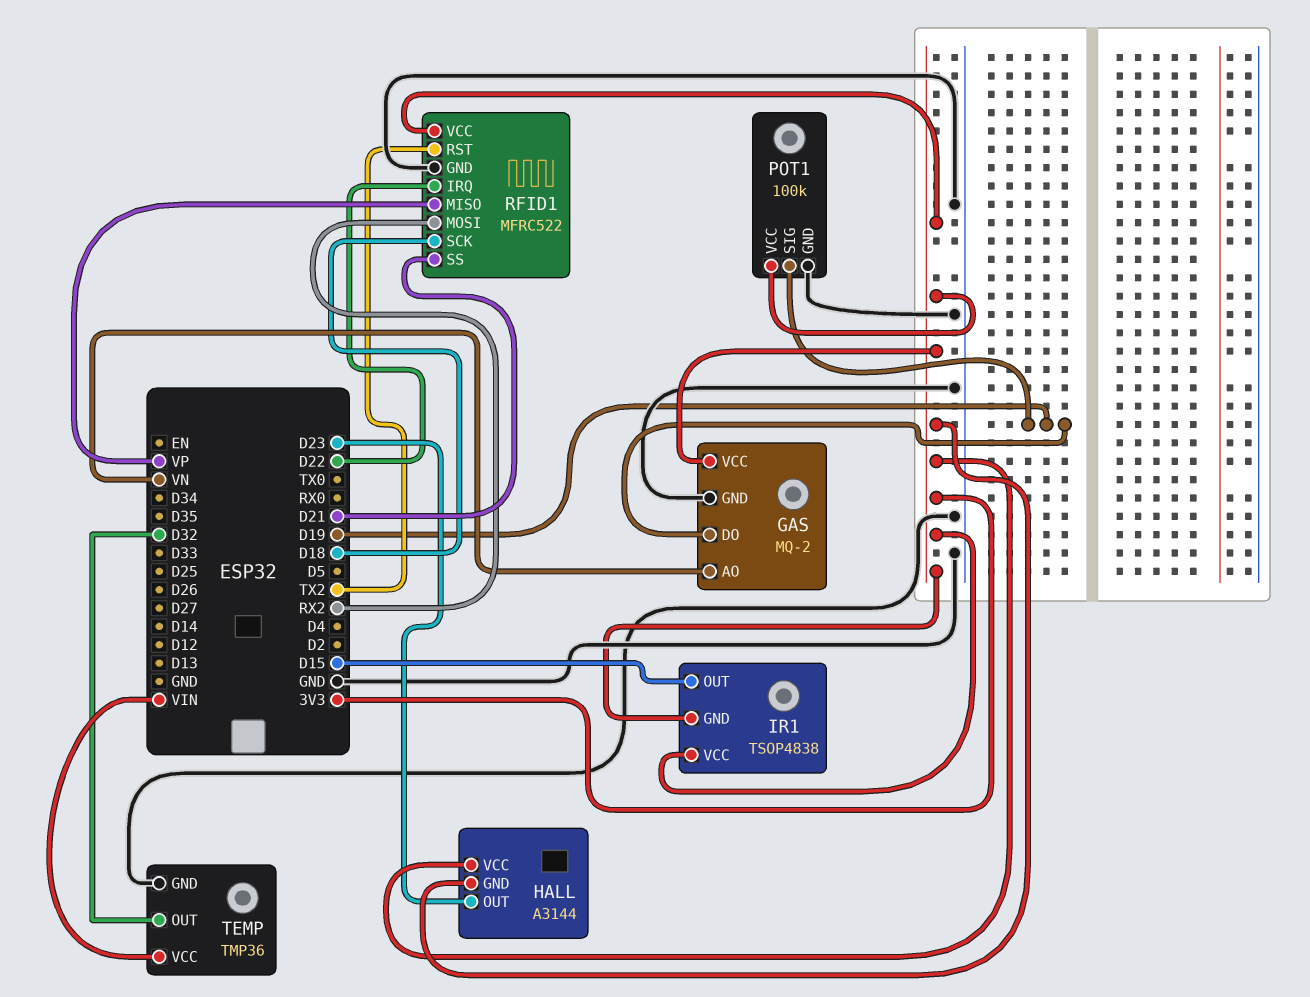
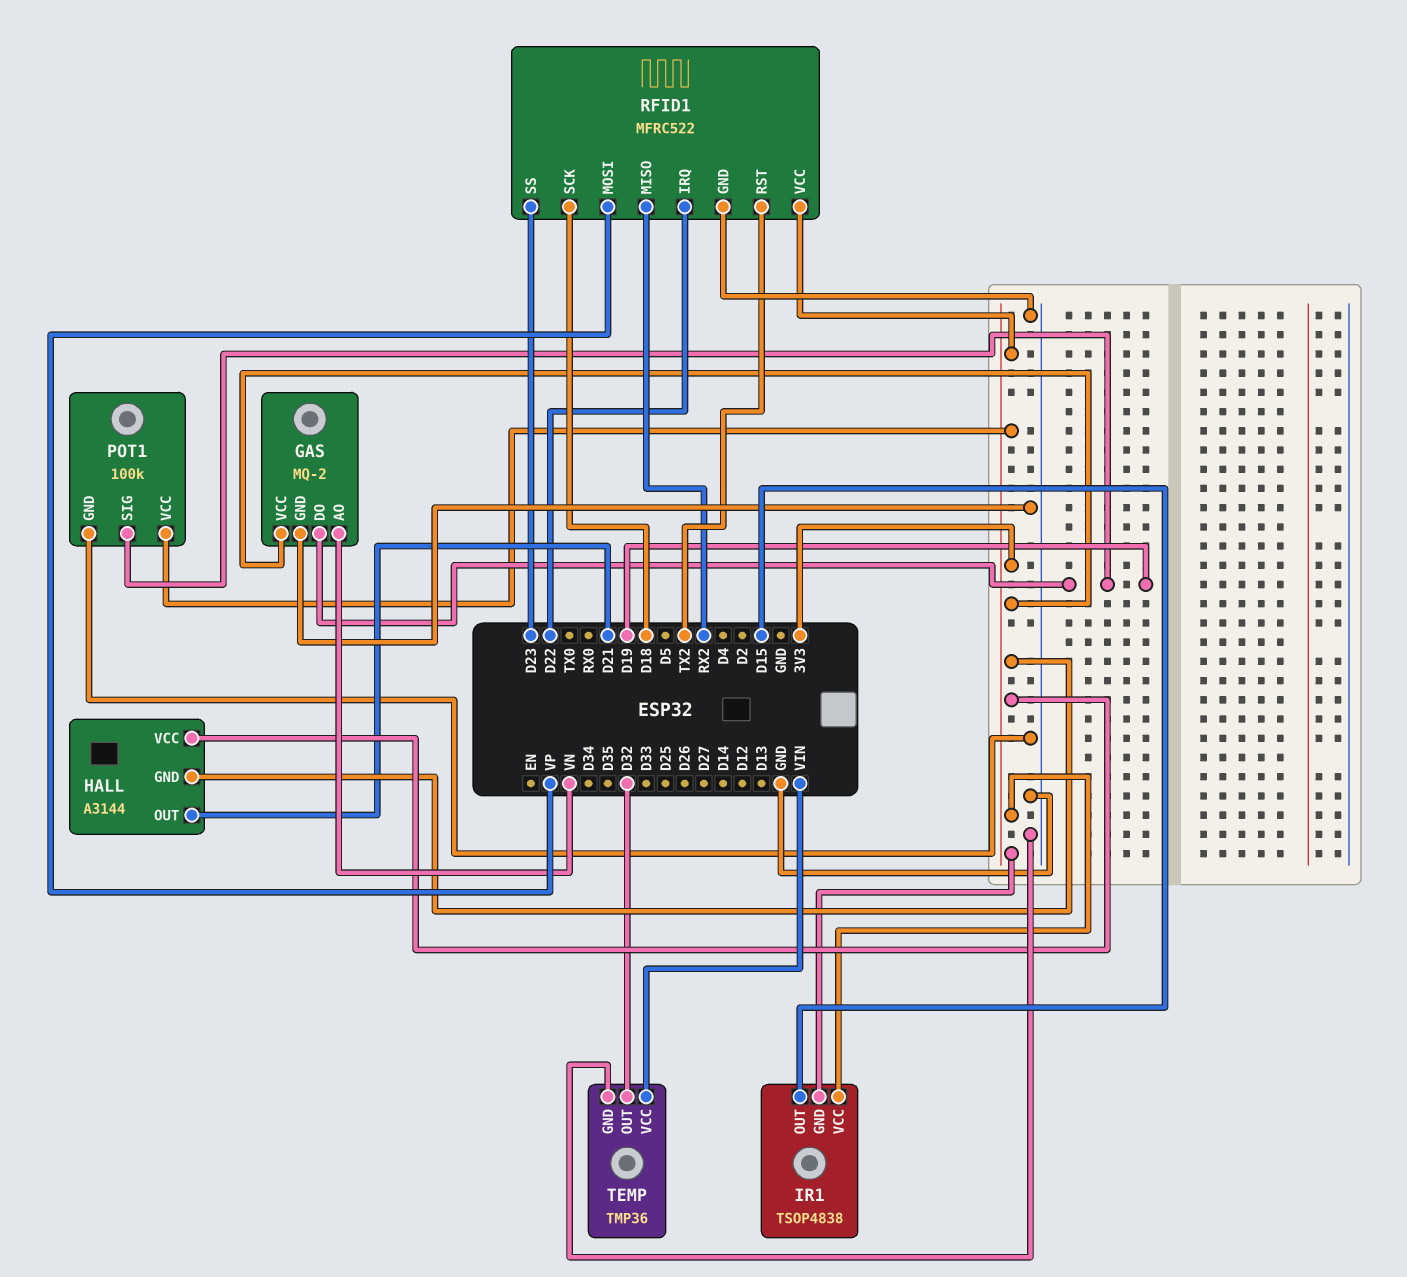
HALL pin OUT: D23 -> D21
RFID1 pin MISO: VP -> RX2
RFID1 pin MOSI: RX2 -> VP
RFID1 pin SS: D21 -> D23

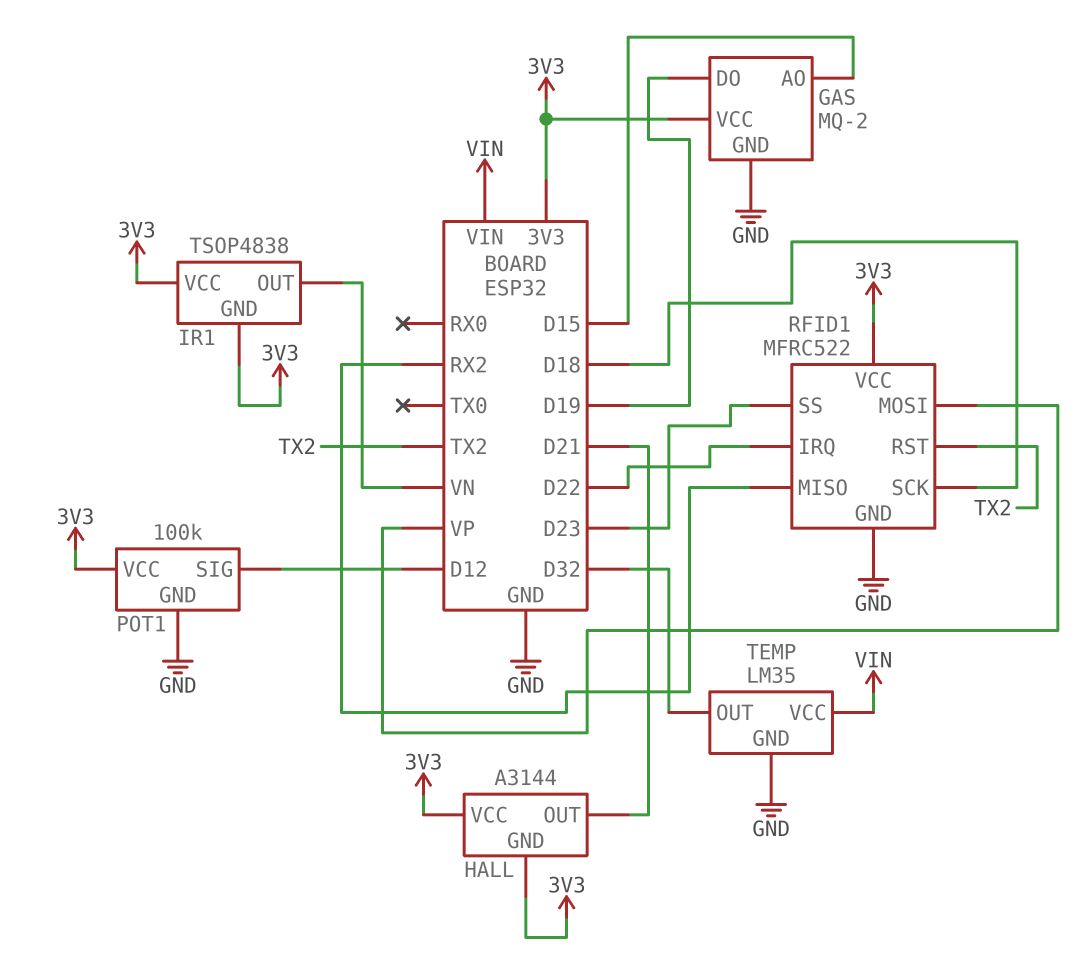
GAS pin AO: VN -> D15
IR1 pin OUT: D15 -> VN
POT1 pin SIG: D19 -> D12
TEMP: TMP36 -> LM35

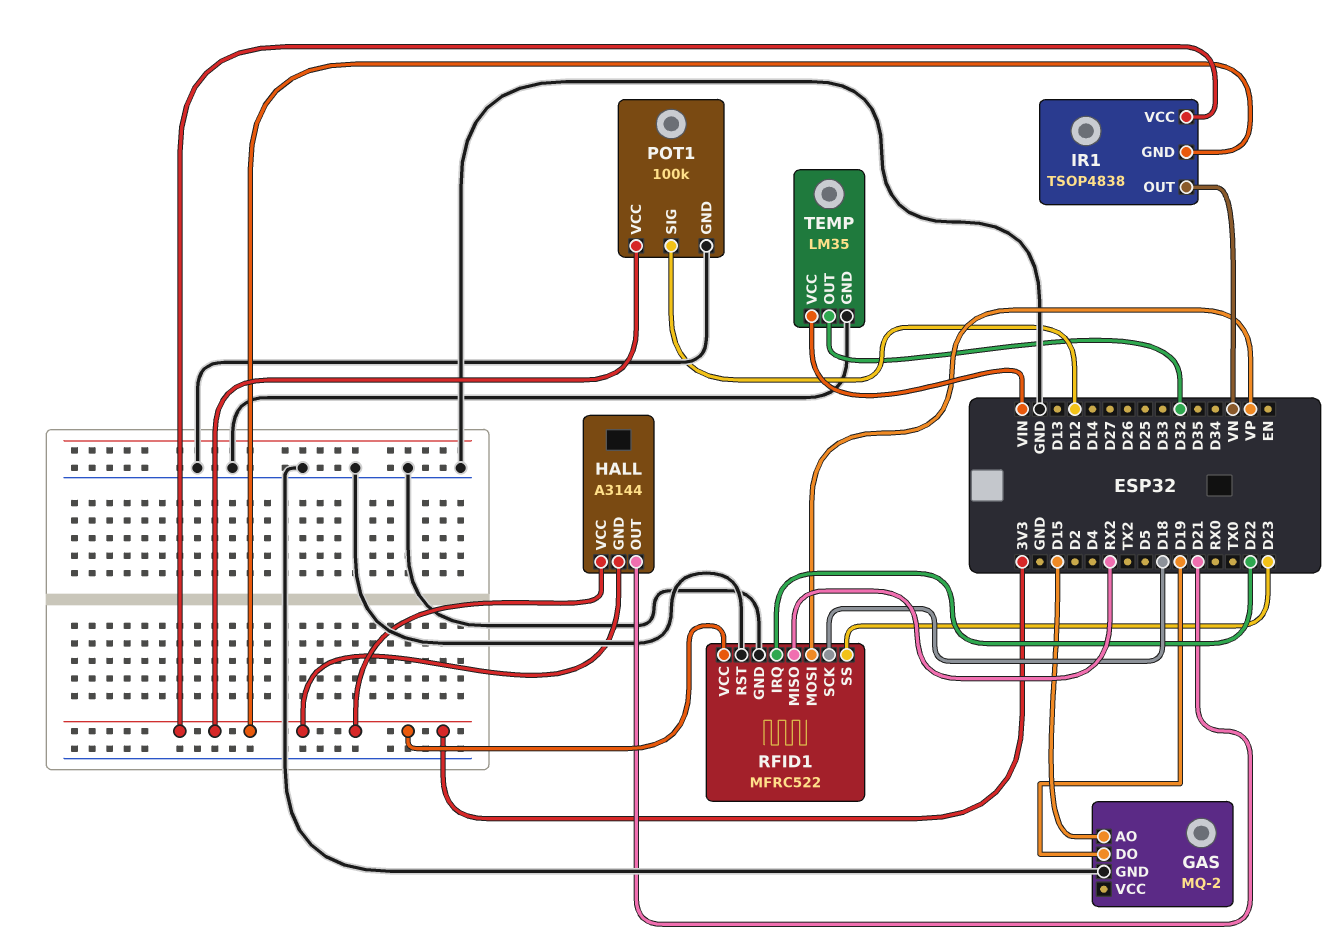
GAS pin VCC: 3V3 -> none
RFID1 pin RST: TX2 -> GND

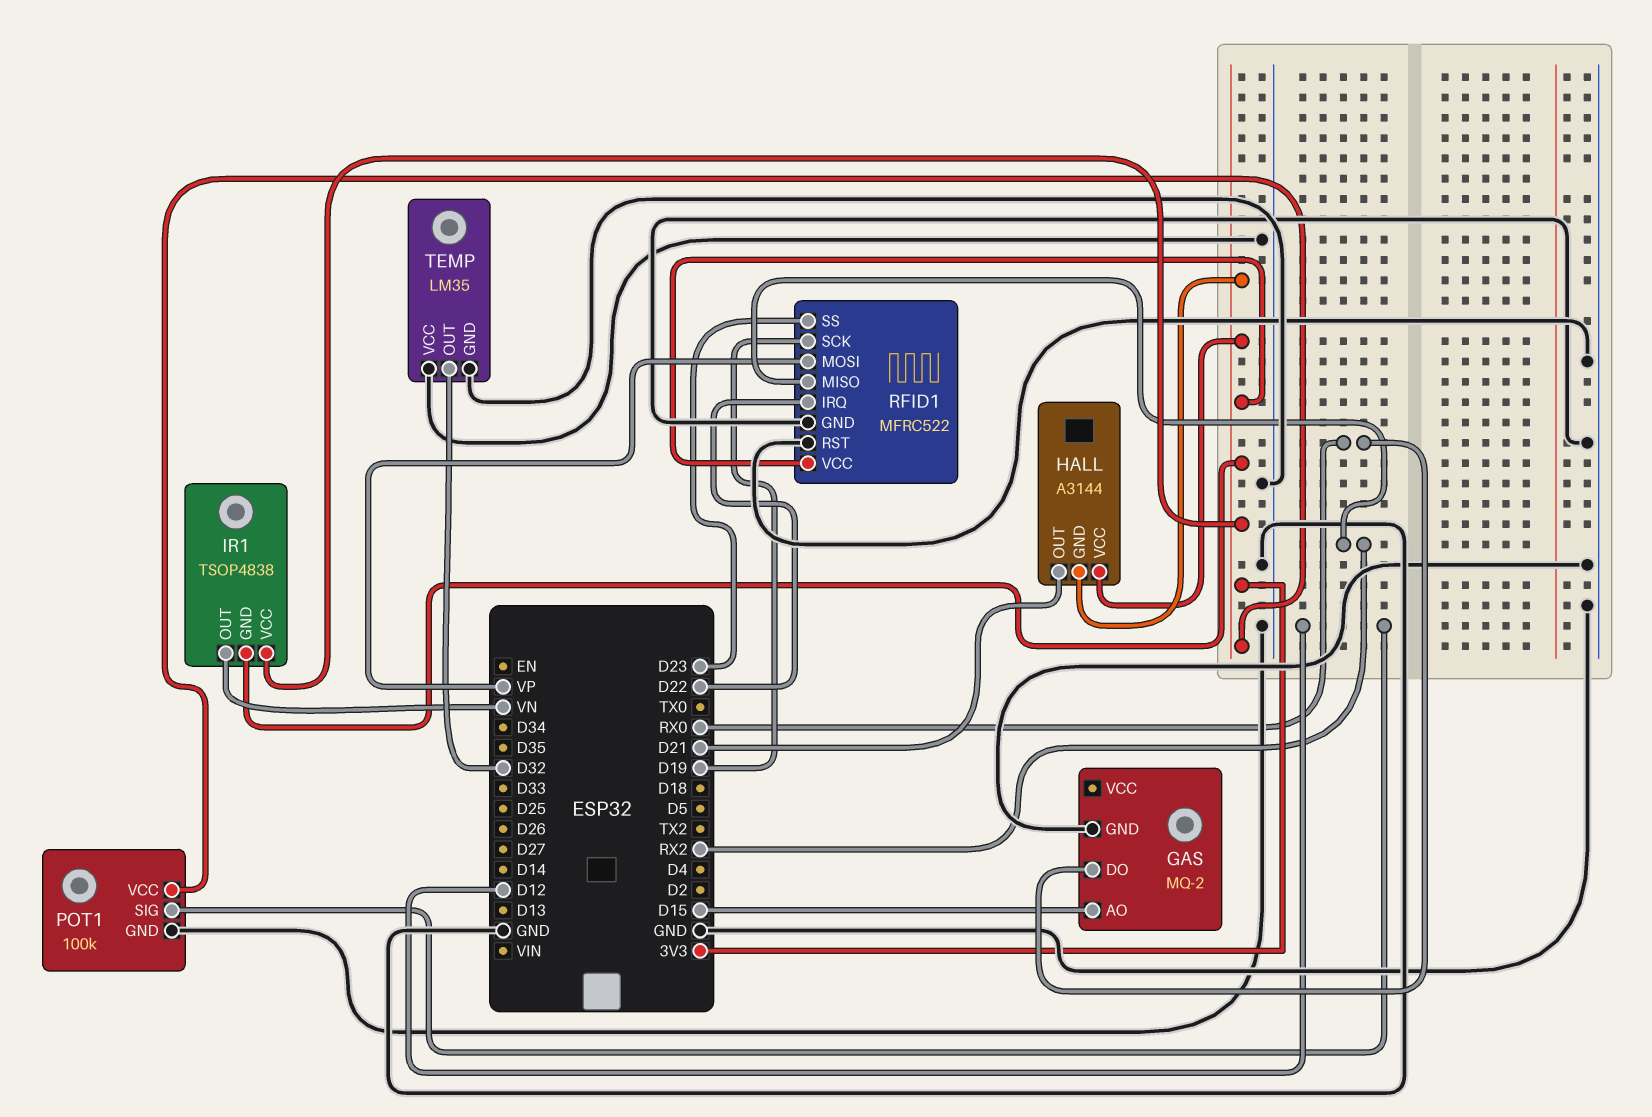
GAS pin DO: D19 -> RX0
RFID1 pin SCK: D18 -> D19
TEMP pin VCC: VIN -> GND

